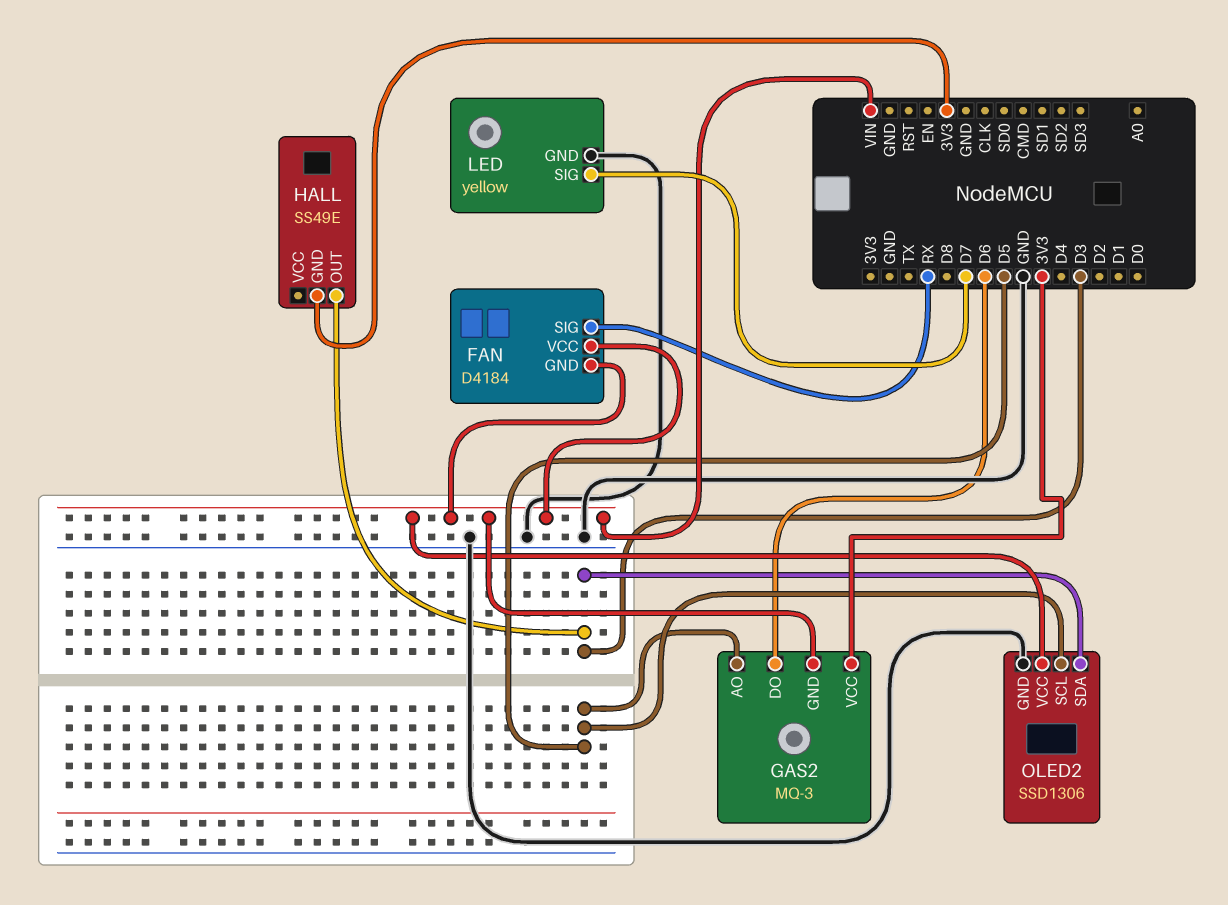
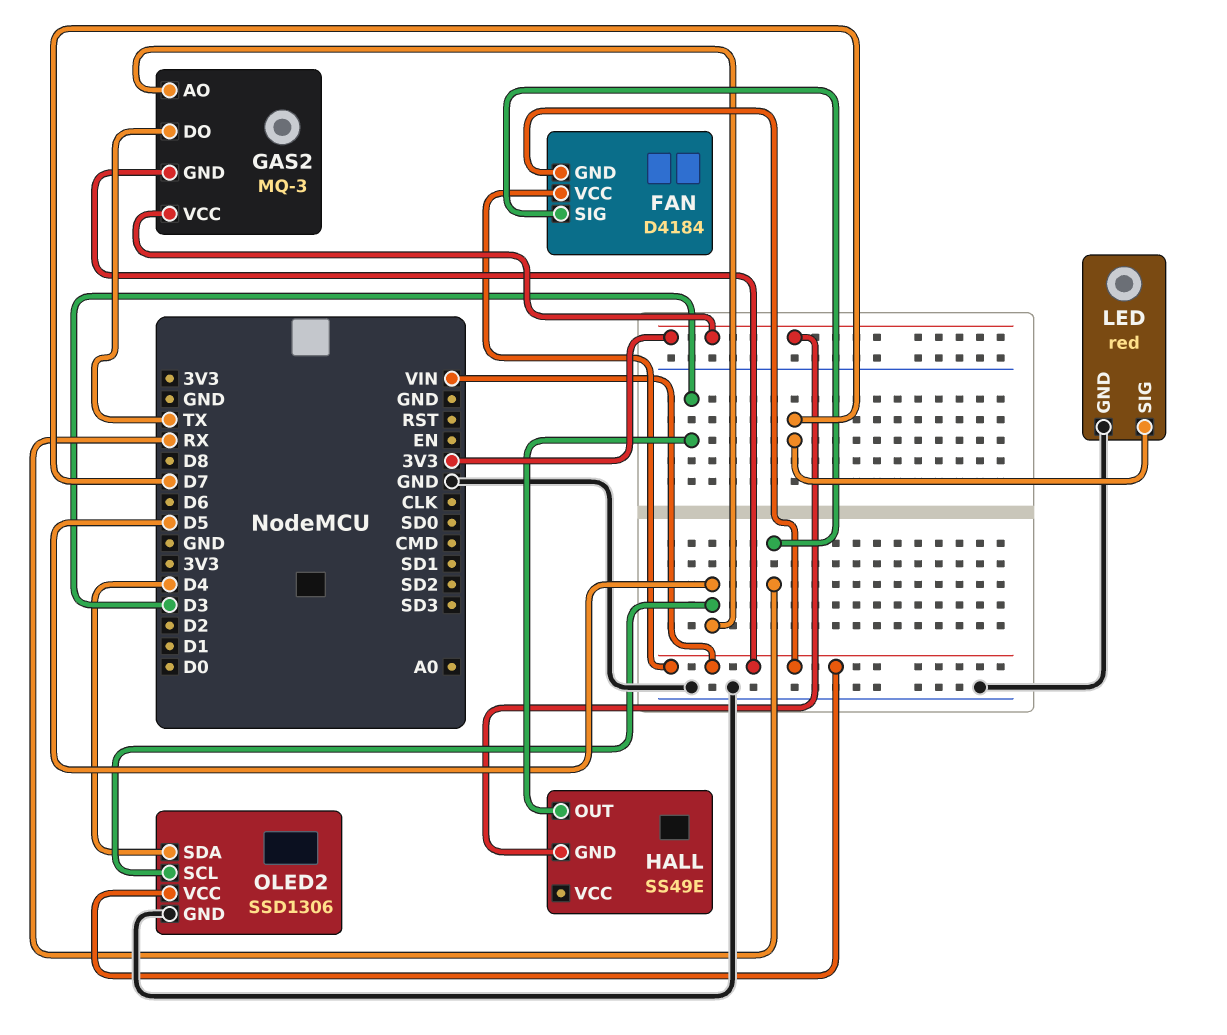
GAS2 pin DO: D6 -> TX
LED: yellow -> red
OLED2 pin SDA: D3 -> D4

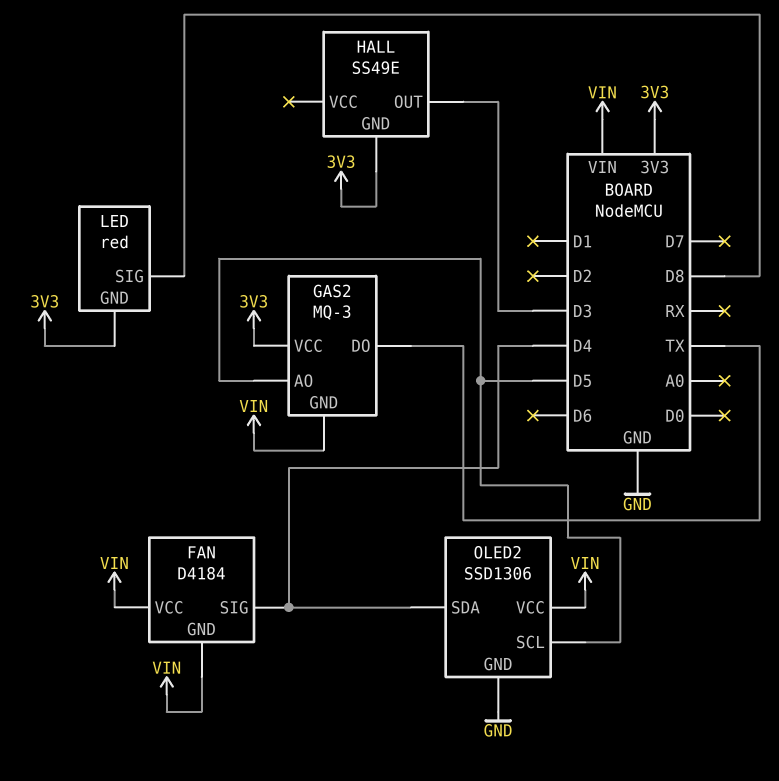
FAN pin SIG: RX -> D4
LED pin GND: GND -> 3V3
LED pin SIG: D7 -> D8

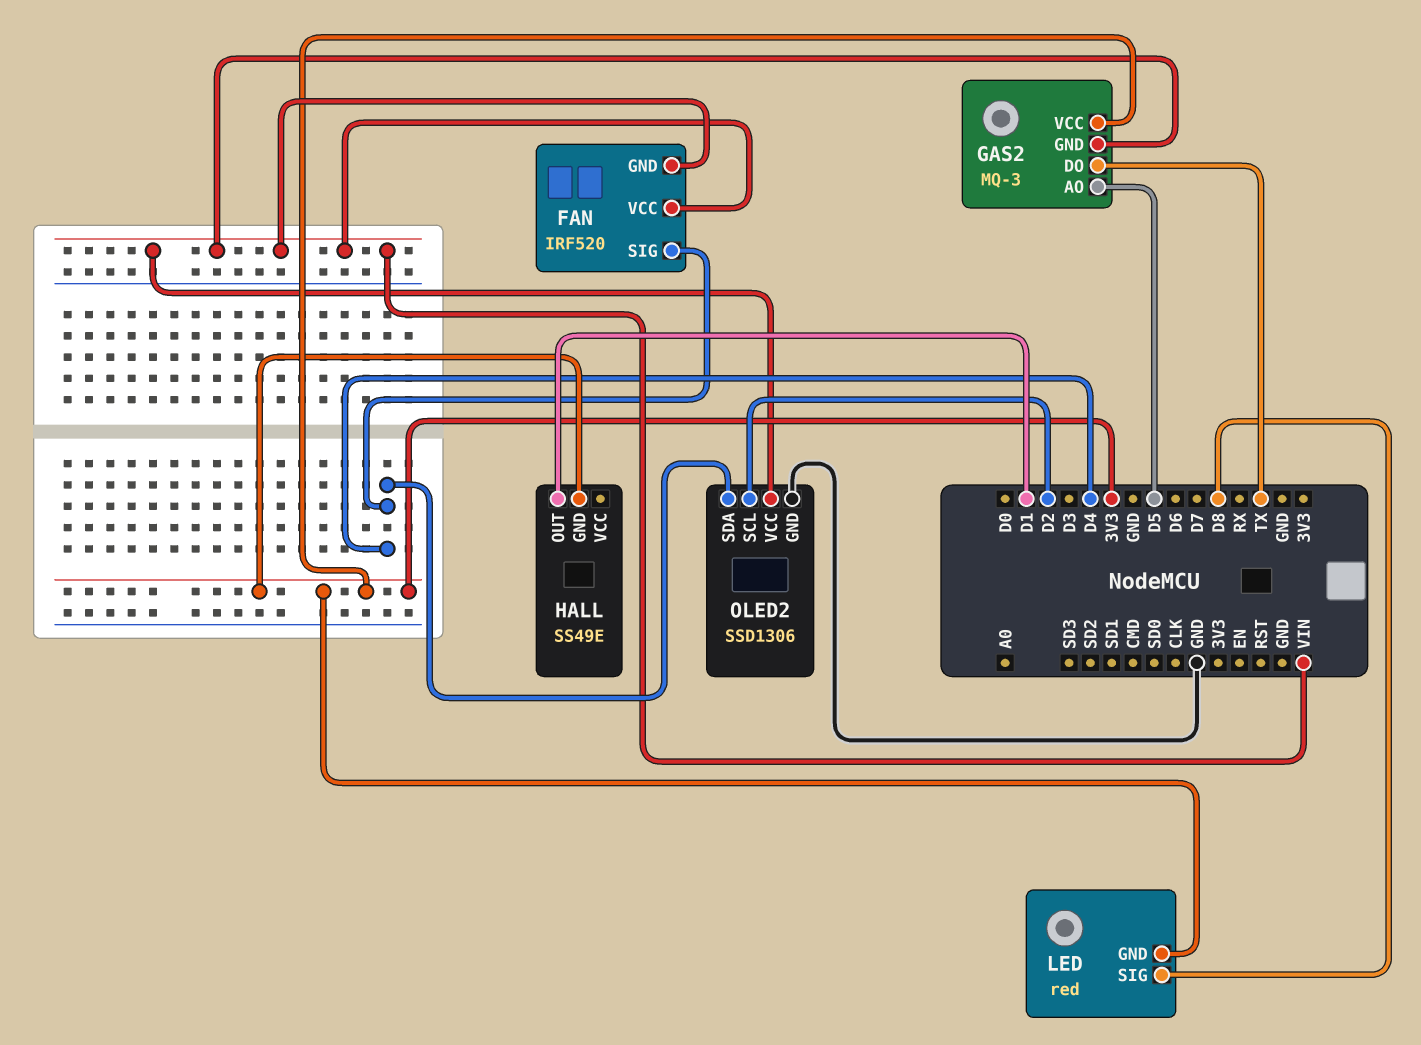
FAN: D4184 -> IRF520
HALL pin OUT: D3 -> D1
OLED2 pin SCL: D5 -> D2

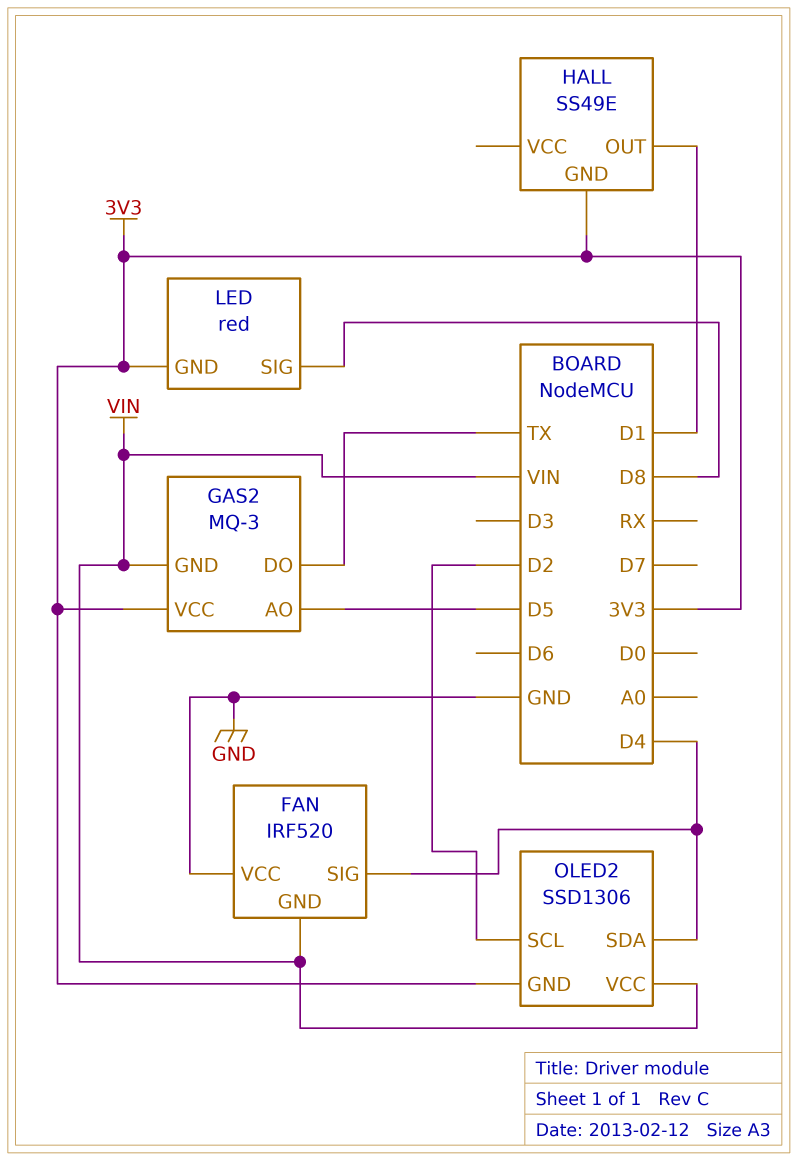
FAN pin VCC: VIN -> GND
OLED2 pin GND: GND -> 3V3

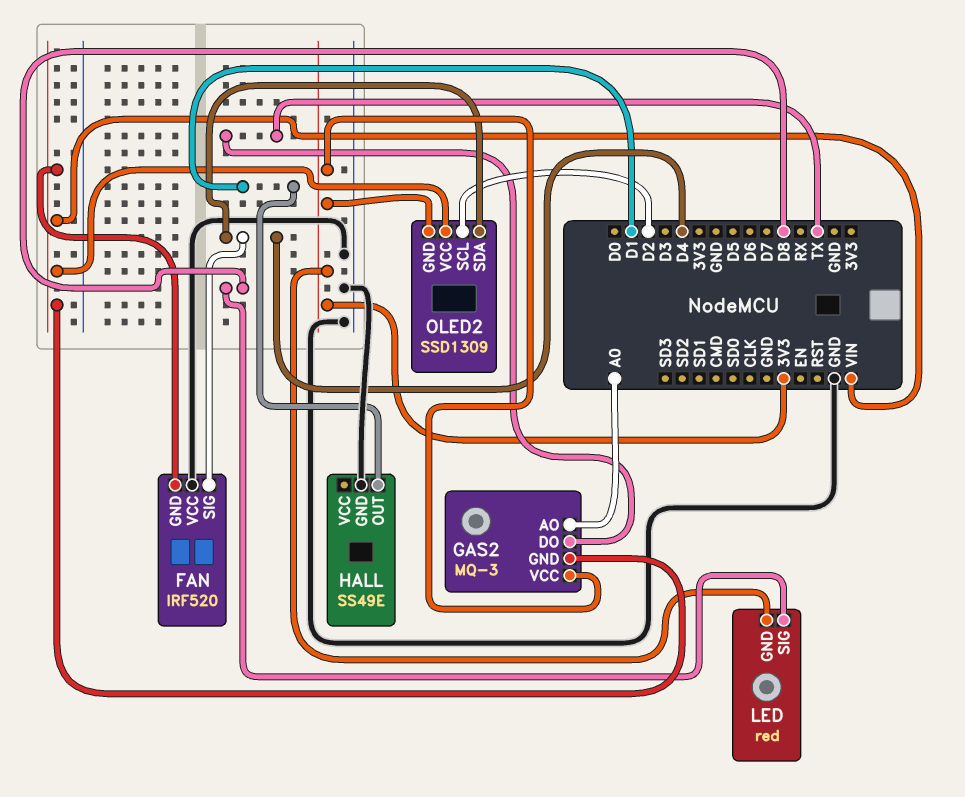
GAS2 pin AO: D5 -> A0
HALL pin GND: 3V3 -> GND
OLED2: SSD1306 -> SSD1309

